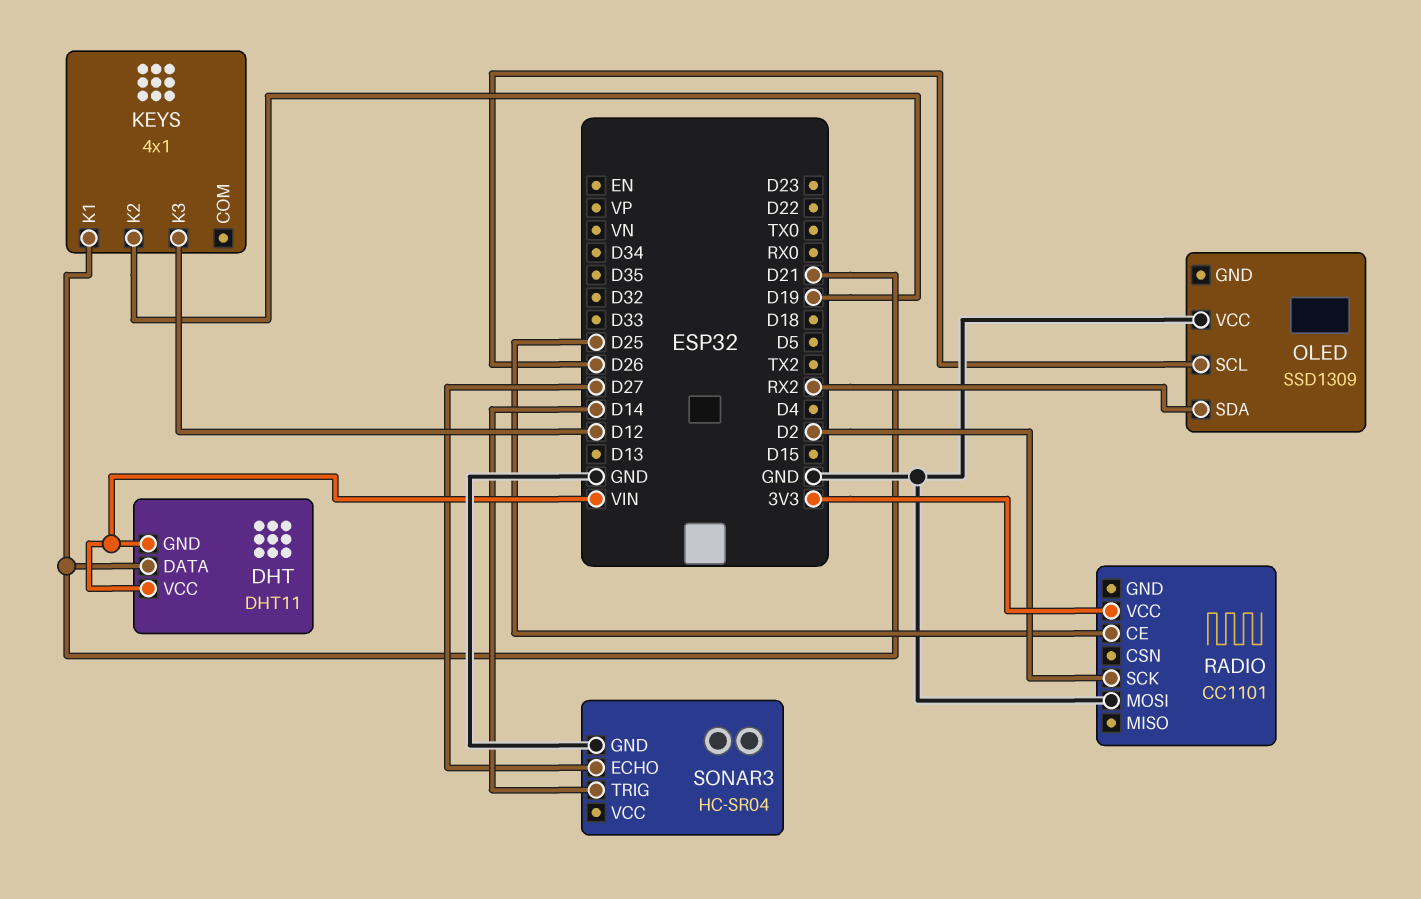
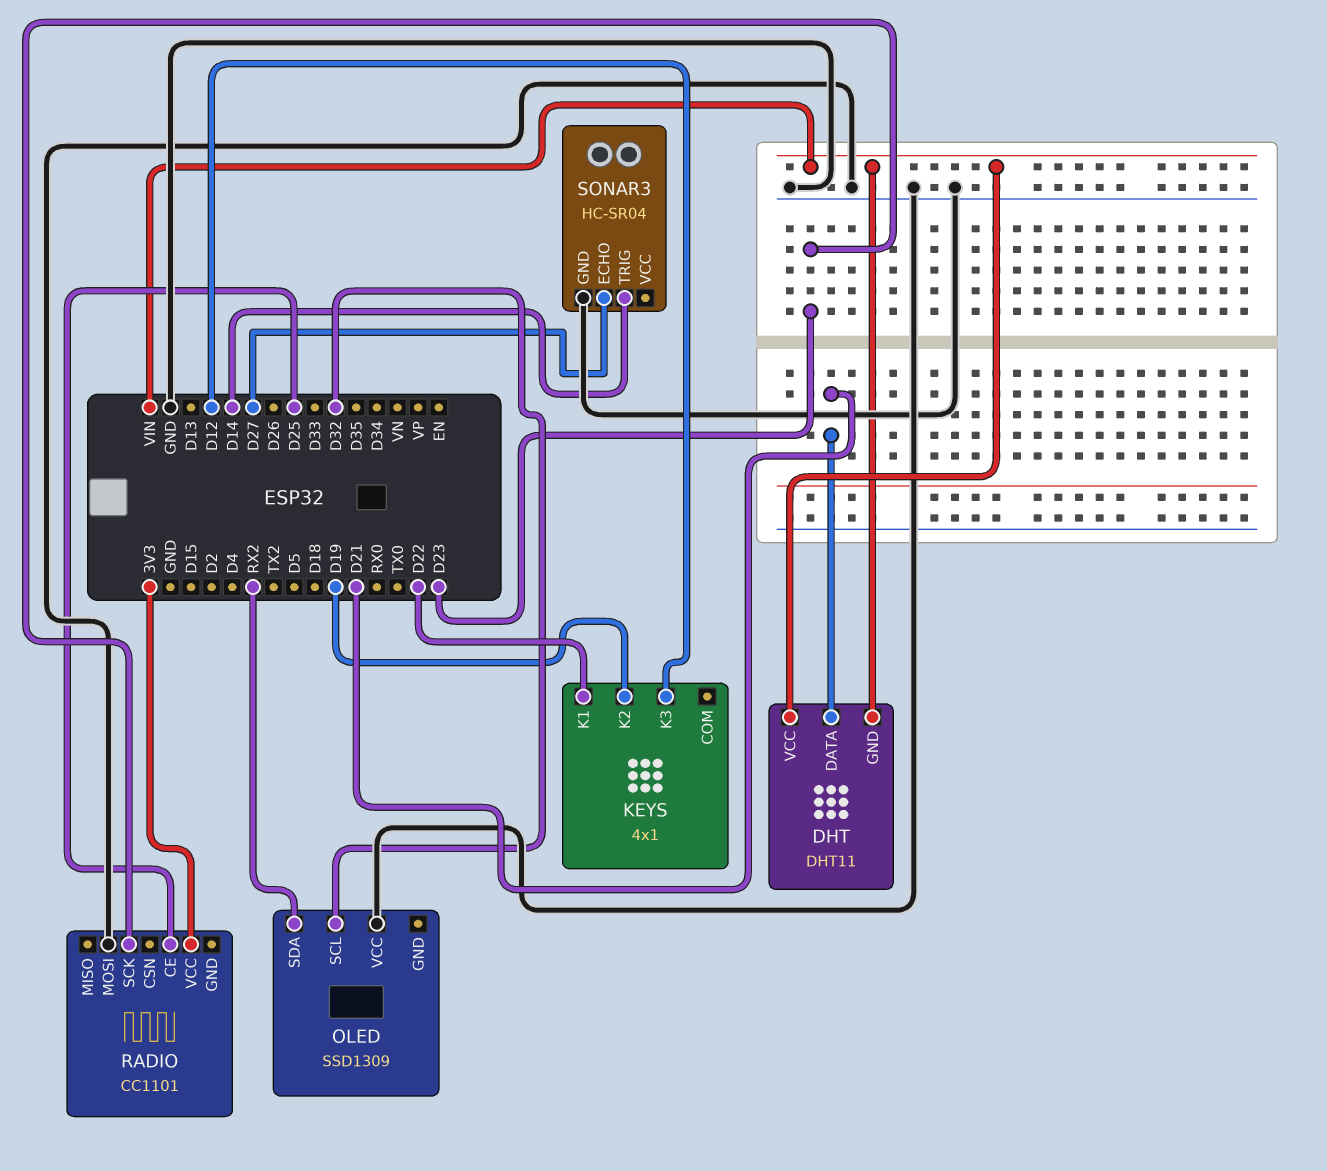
KEYS pin K1: D21 -> D22
OLED pin SCL: D26 -> D32
RADIO pin SCK: D2 -> D23

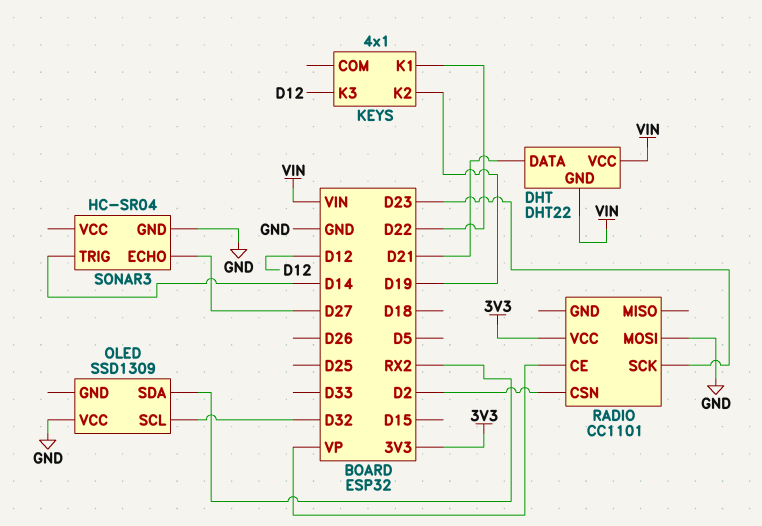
DHT: DHT11 -> DHT22
RADIO pin CE: D25 -> VP
RADIO pin CSN: none -> D2

